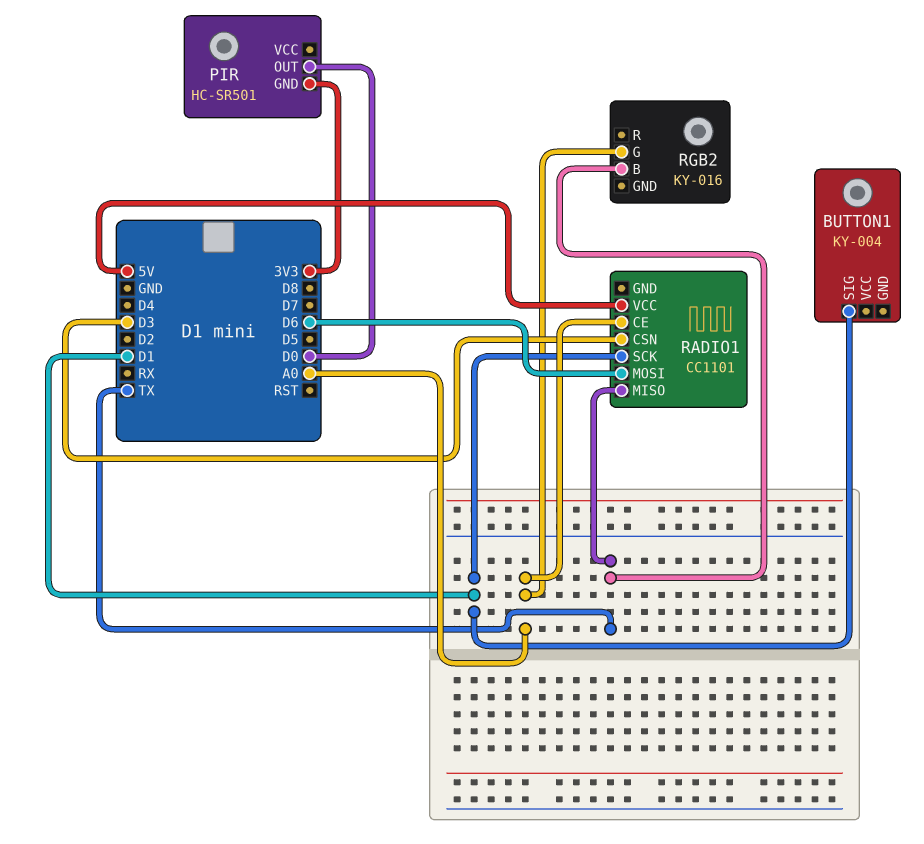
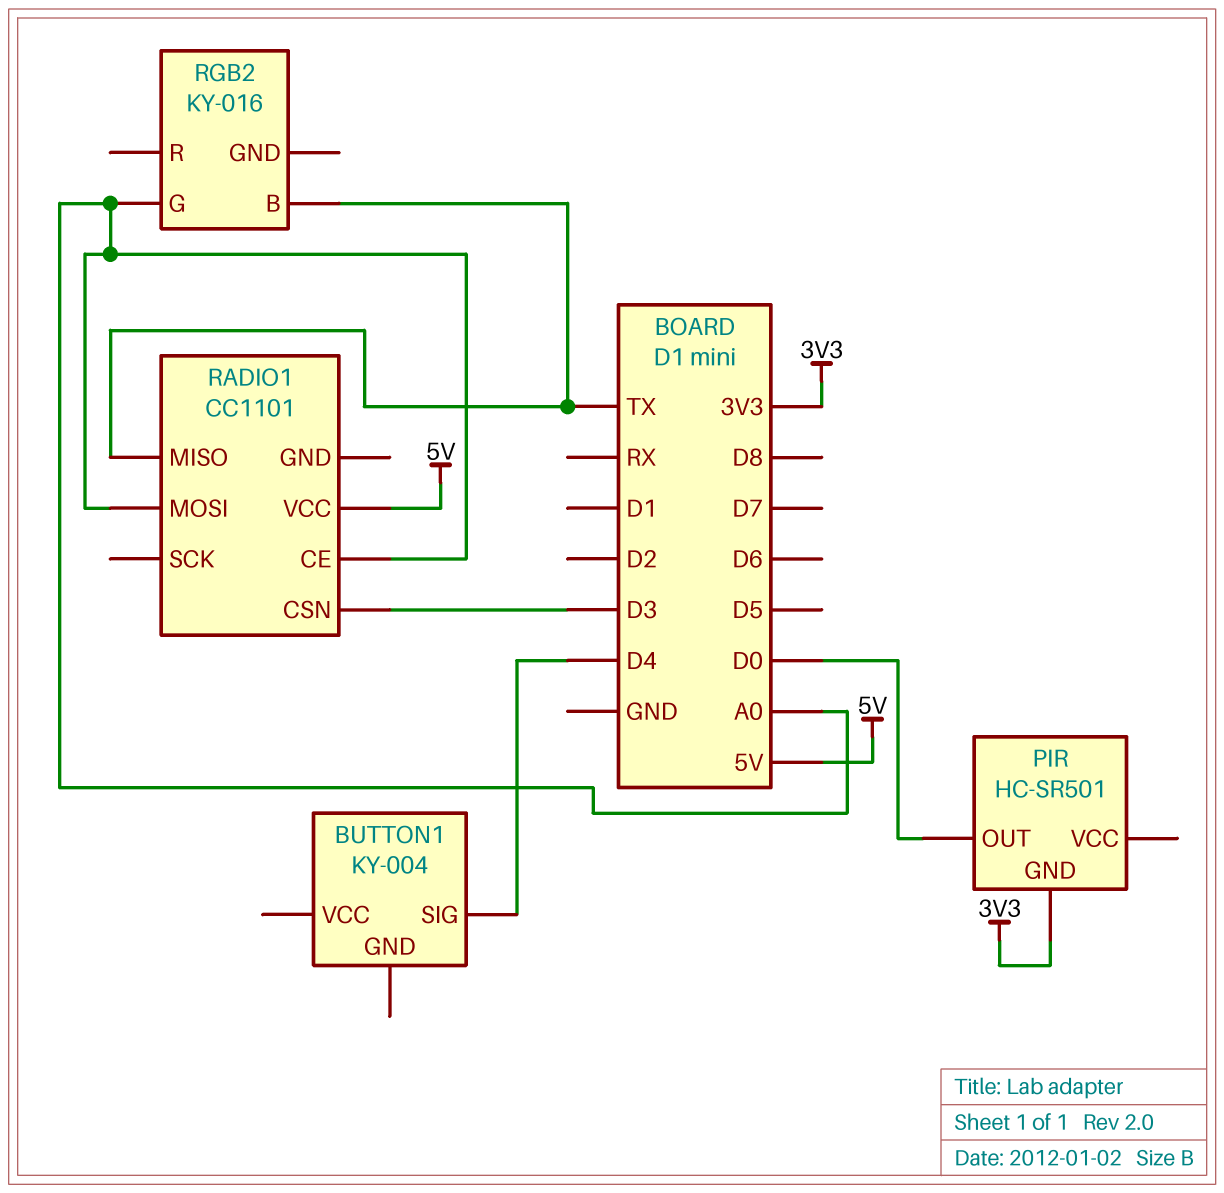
BUTTON1 pin SIG: D1 -> D4
RADIO1 pin MOSI: D6 -> A0
RADIO1 pin SCK: D1 -> none

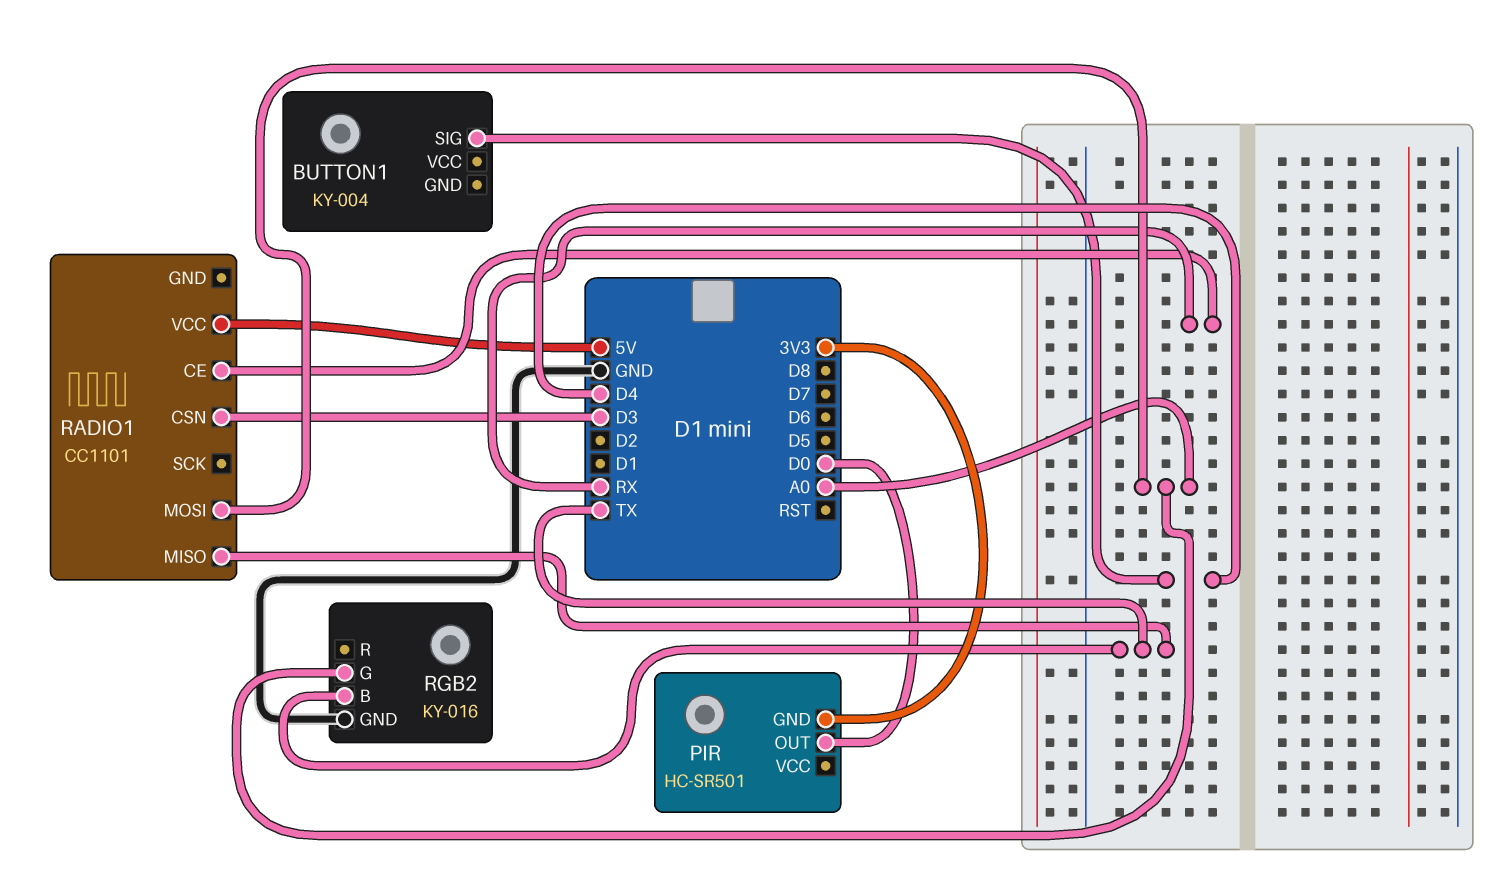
RADIO1 pin CE: A0 -> RX
RGB2 pin GND: none -> GND

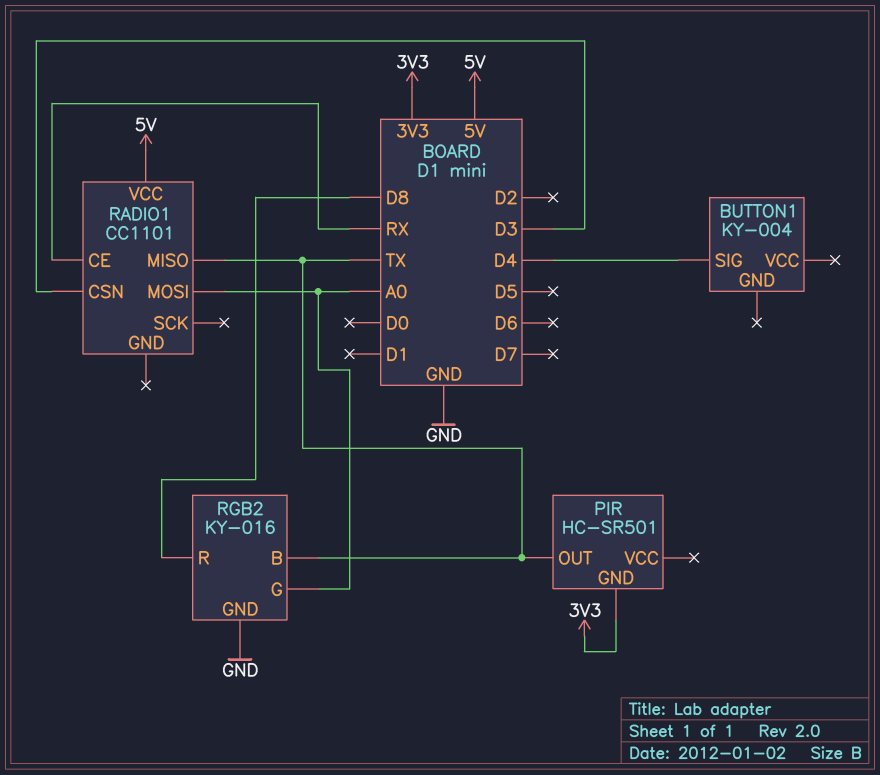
PIR pin OUT: D0 -> TX
RGB2 pin R: none -> D8

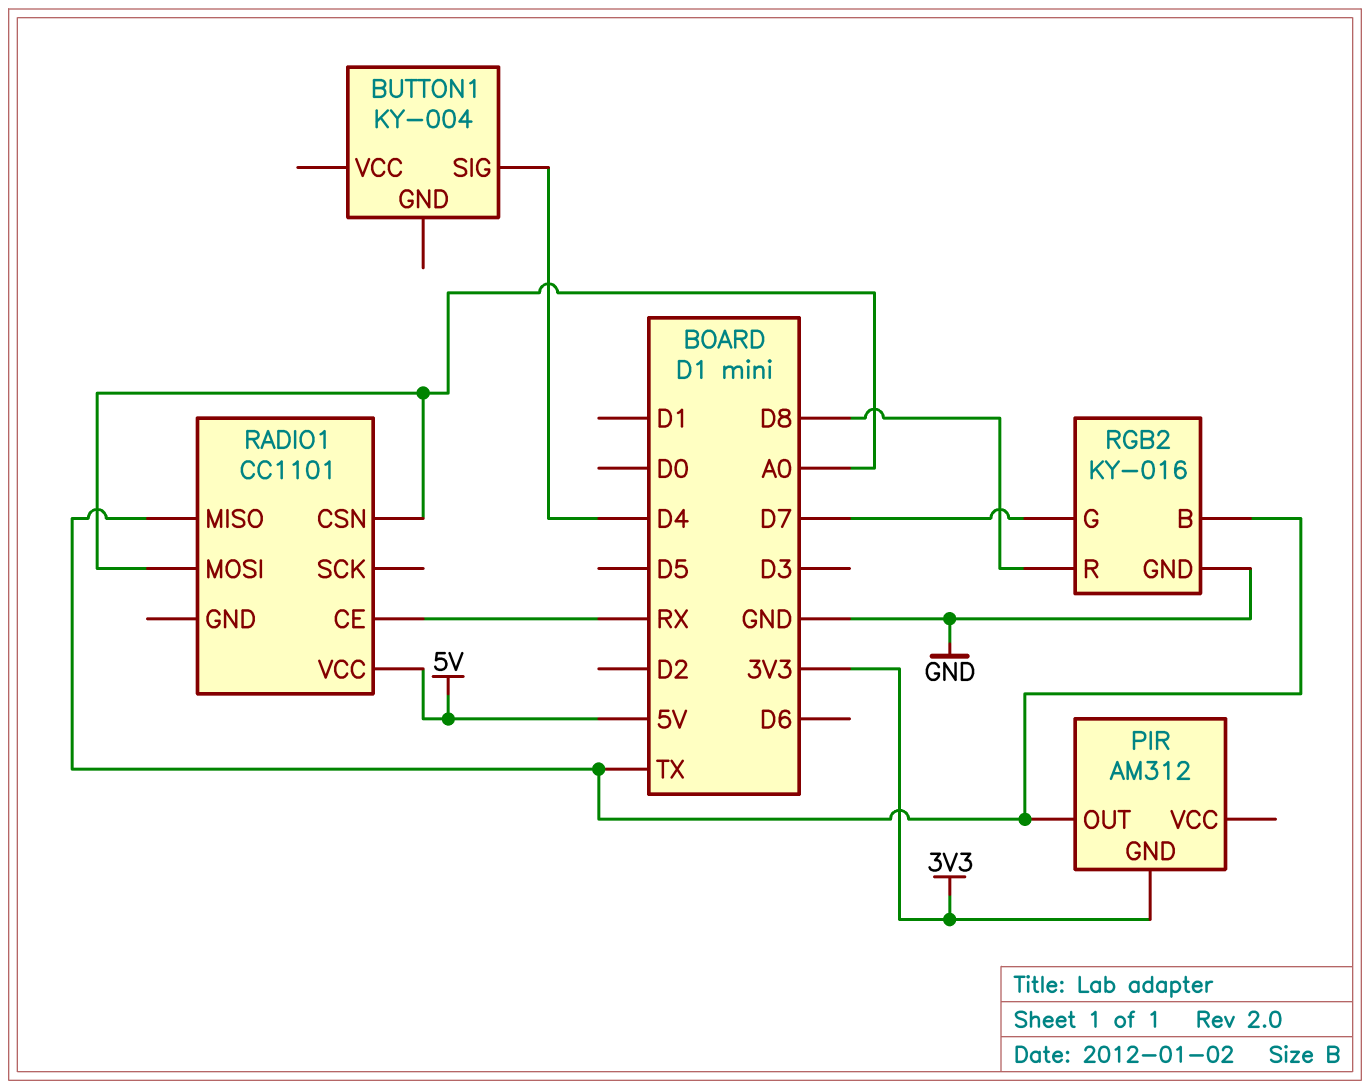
PIR: HC-SR501 -> AM312
RADIO1 pin CSN: D3 -> A0
RGB2 pin G: A0 -> D7

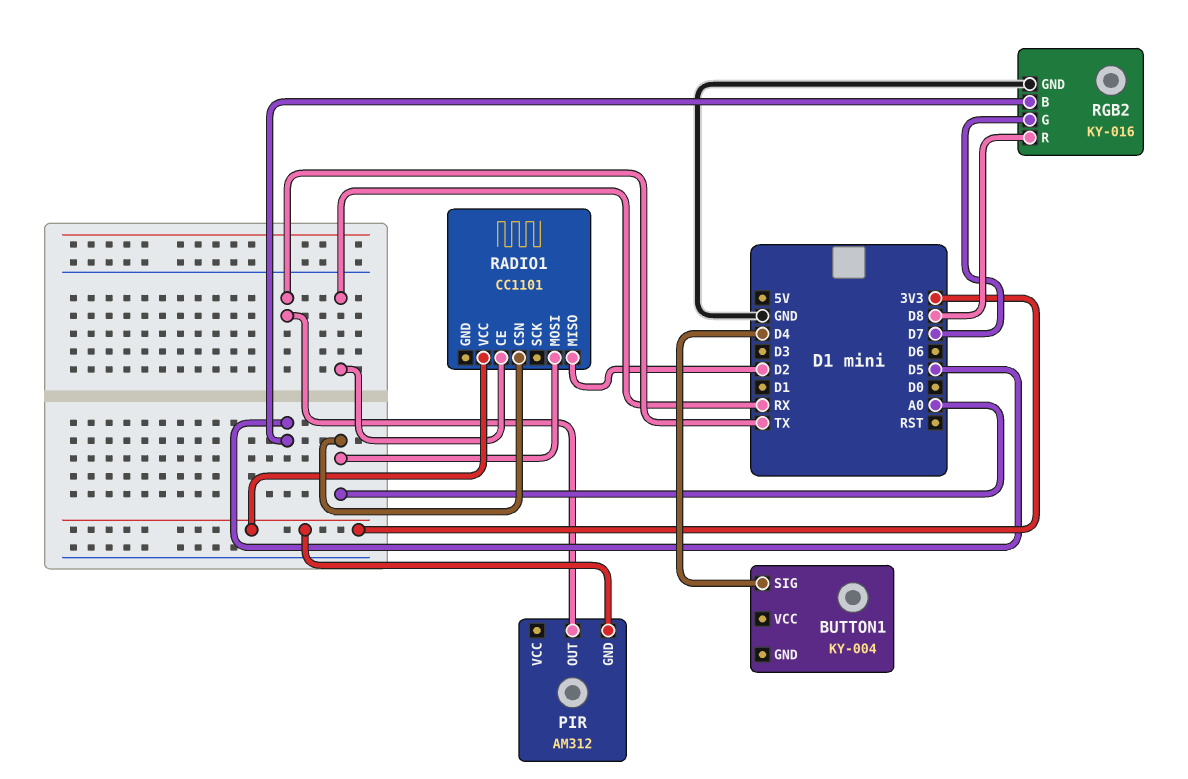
RADIO1 pin MISO: TX -> D2
RADIO1 pin VCC: 5V -> 3V3
RGB2 pin B: TX -> D5

